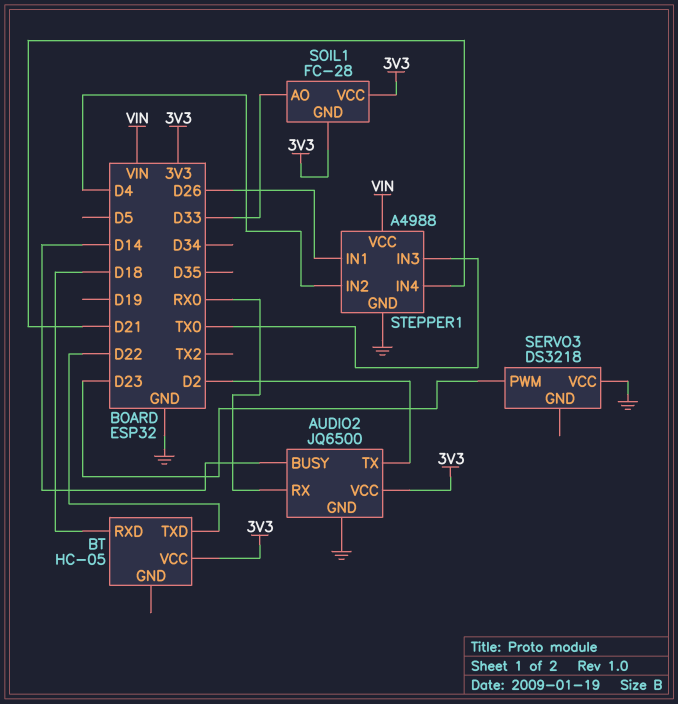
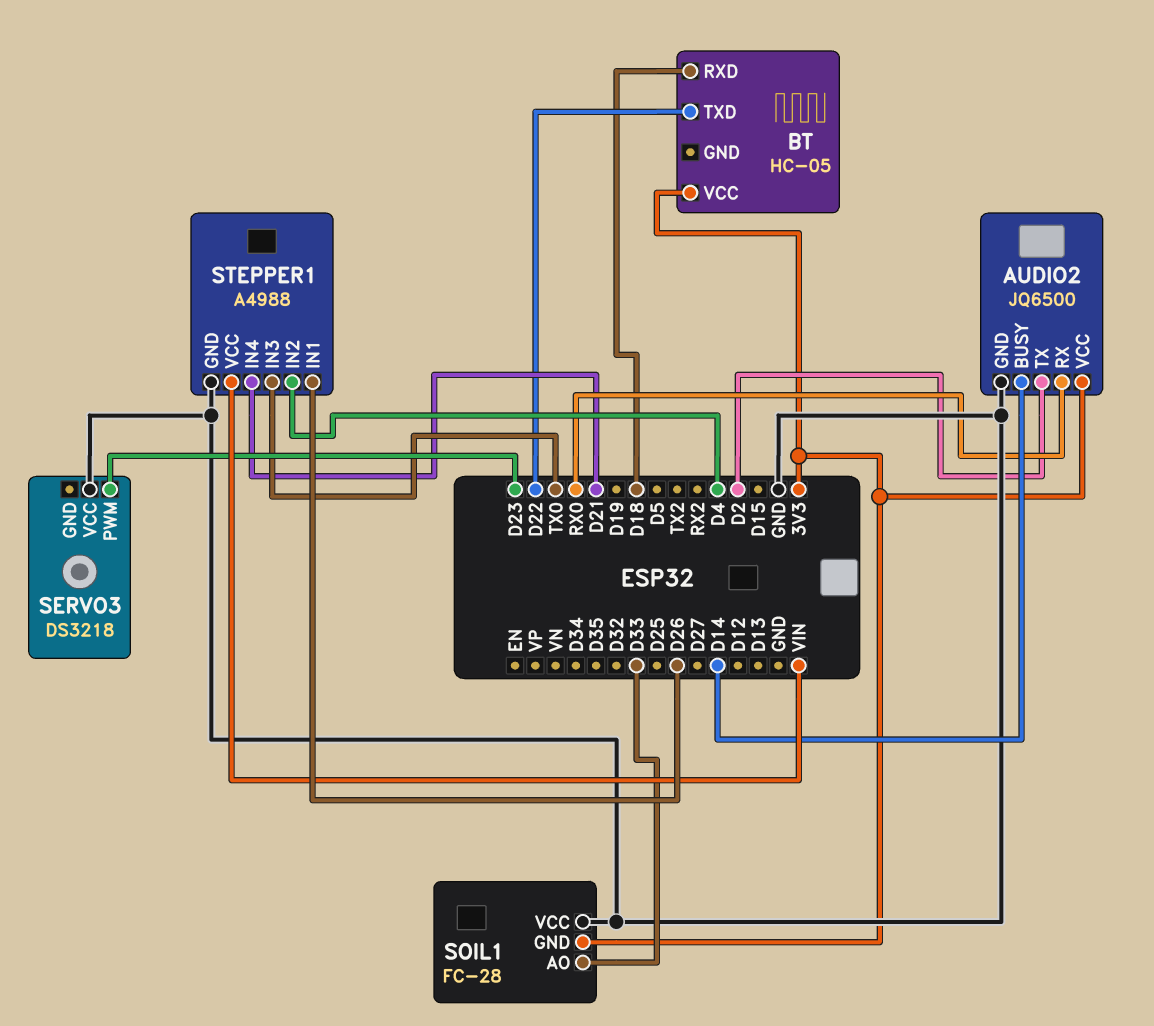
SOIL1 pin VCC: 3V3 -> GND

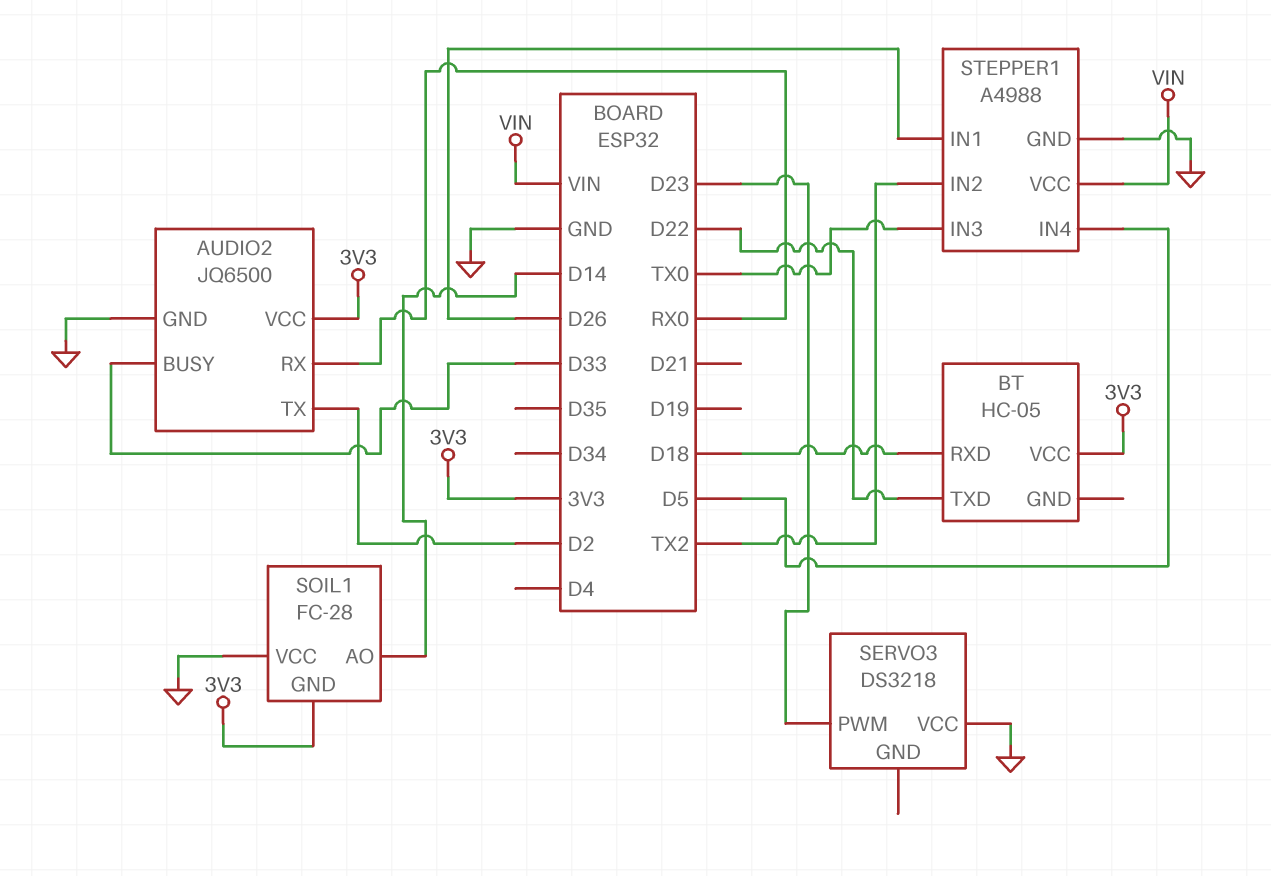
AUDIO2 pin BUSY: D14 -> D33
SOIL1 pin AO: D33 -> D14
STEPPER1 pin IN2: D4 -> TX2
STEPPER1 pin IN4: D21 -> D5

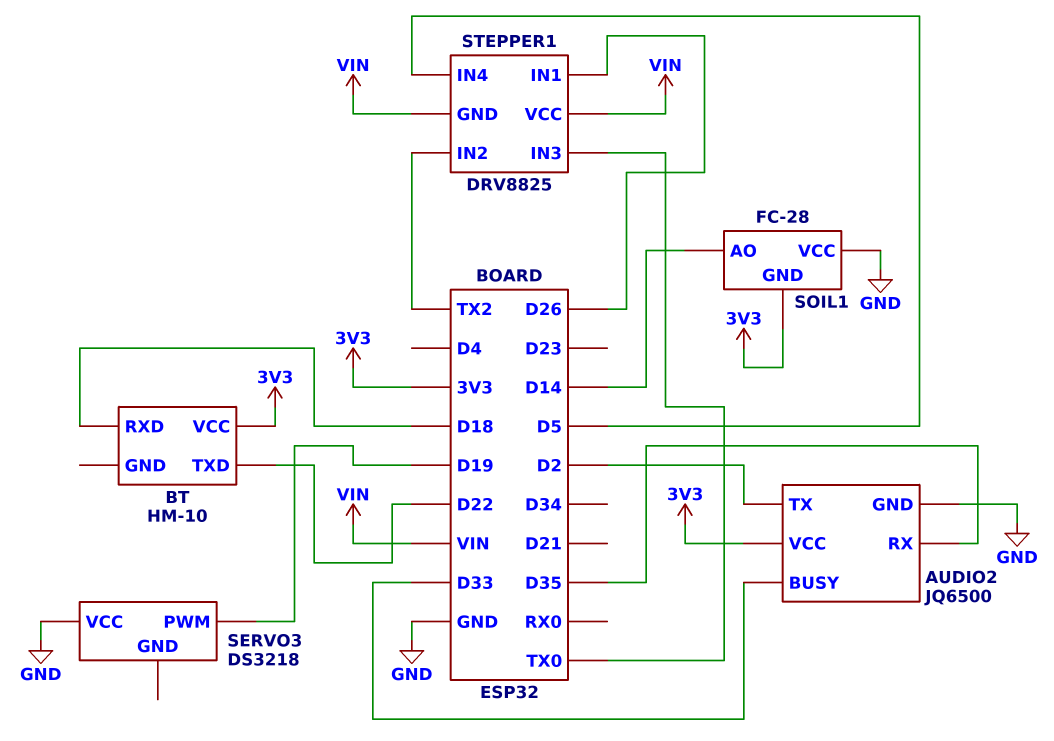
AUDIO2 pin RX: RX0 -> D35
BT: HC-05 -> HM-10
SERVO3 pin PWM: D23 -> D19
STEPPER1: A4988 -> DRV8825
STEPPER1 pin GND: GND -> VIN

